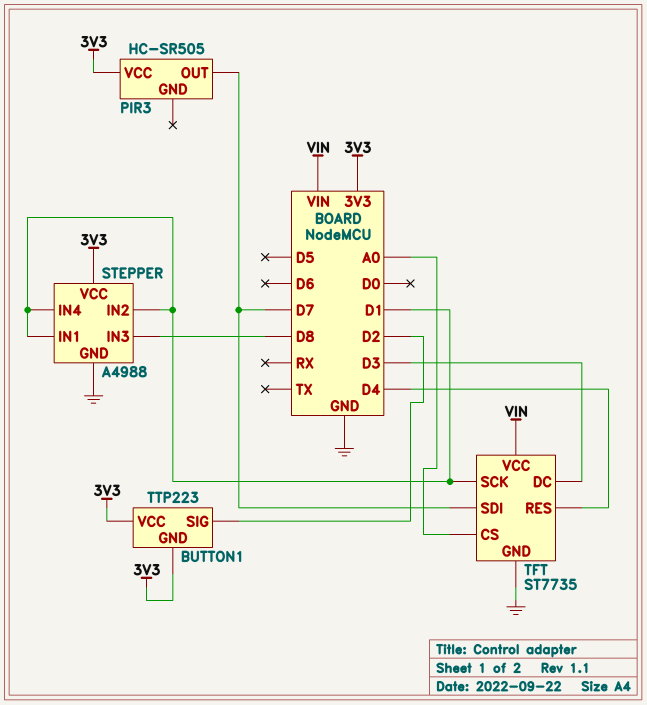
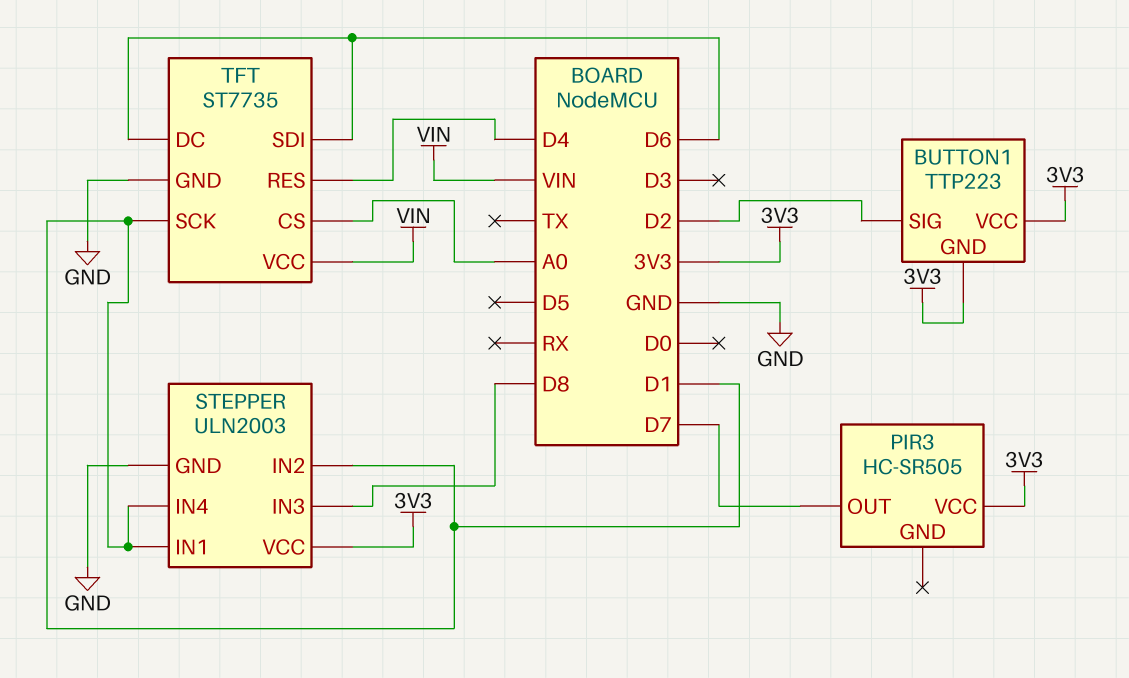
STEPPER: A4988 -> ULN2003
TFT pin DC: D3 -> D6
TFT pin SDI: D7 -> D6

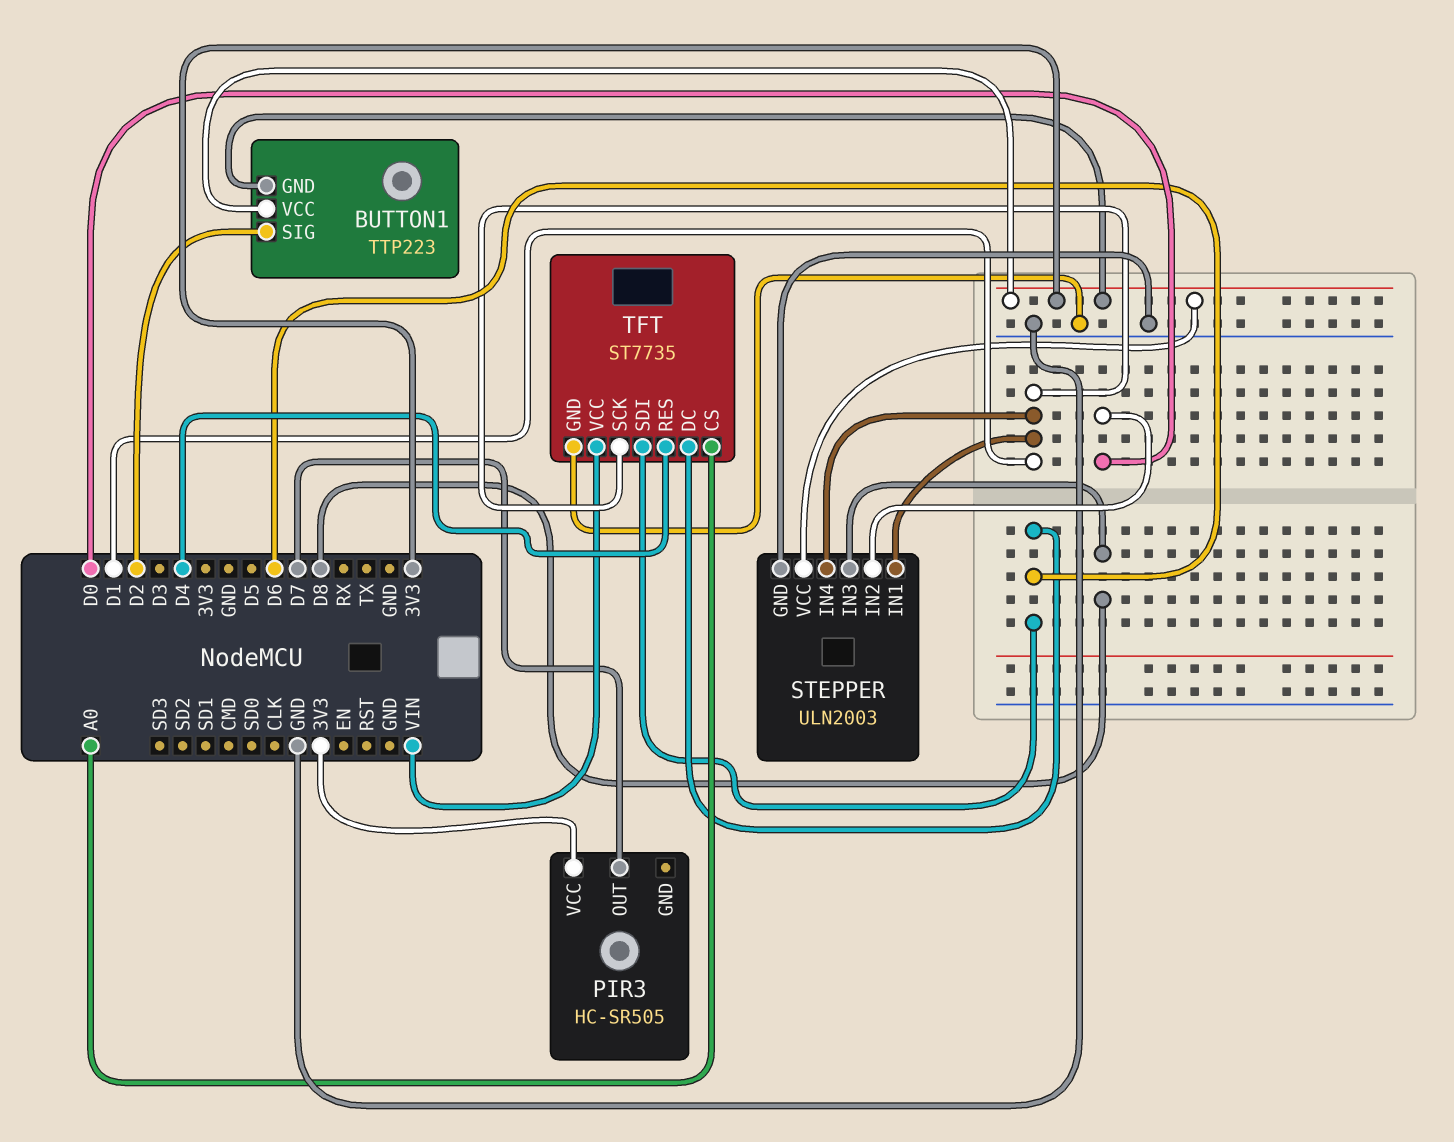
STEPPER pin IN2: D1 -> D0

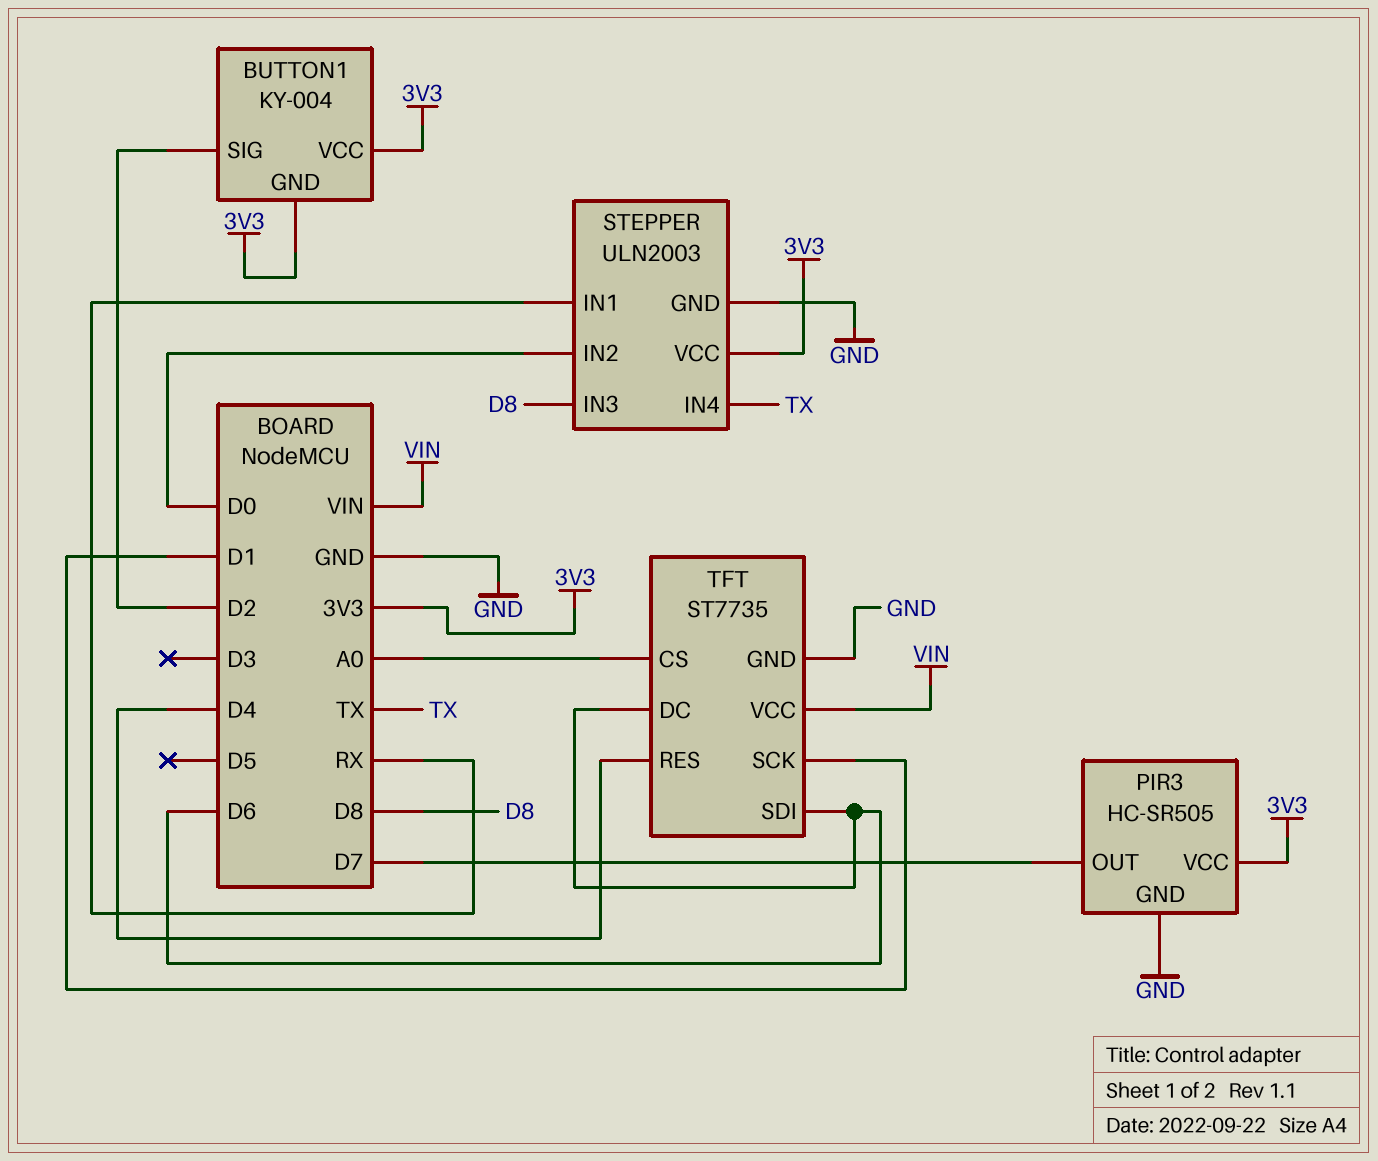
BUTTON1: TTP223 -> KY-004
PIR3 pin GND: none -> GND
STEPPER pin IN1: D1 -> RX
STEPPER pin IN4: D1 -> TX

